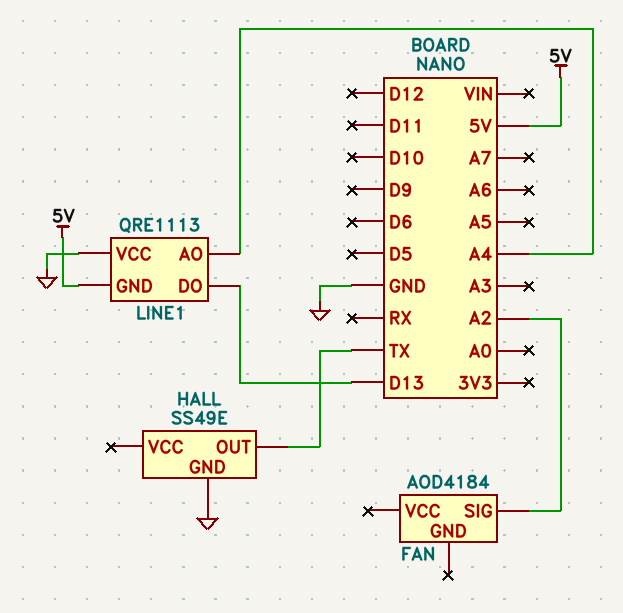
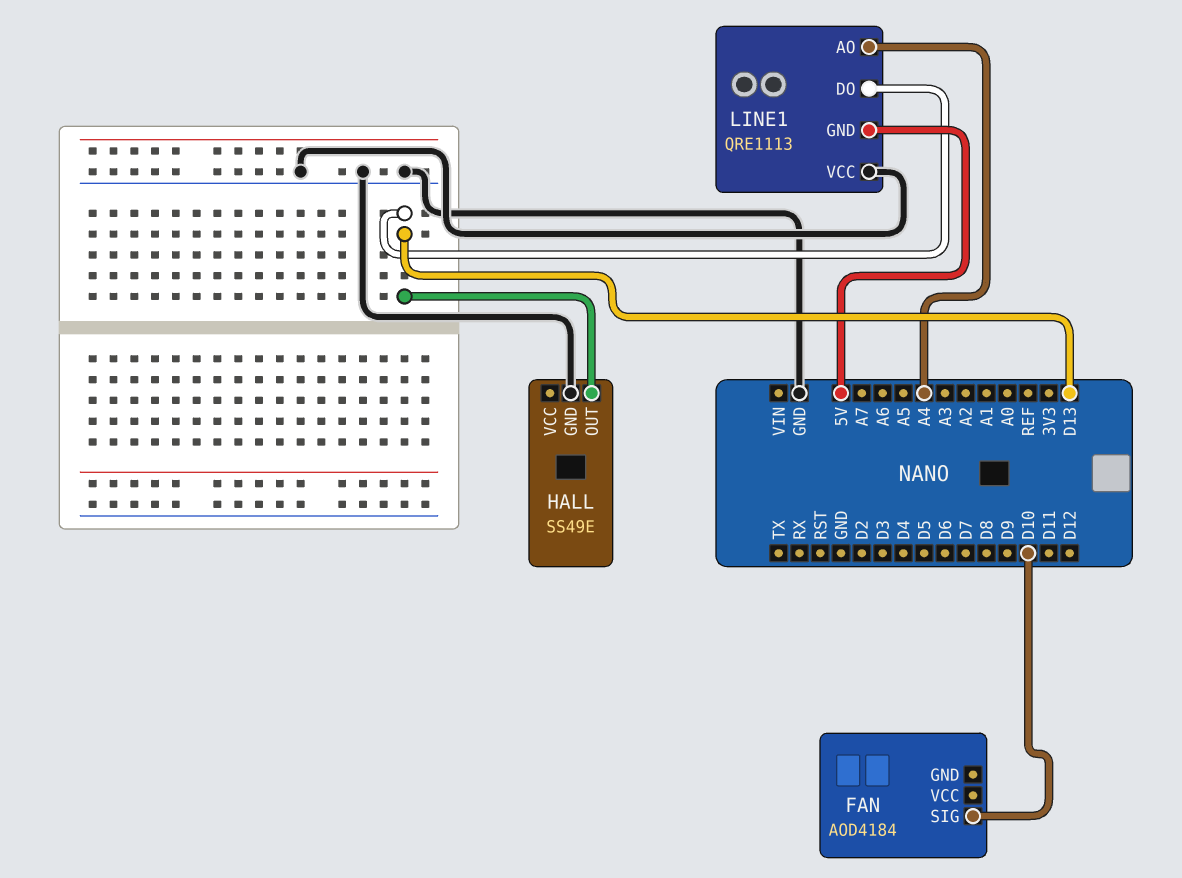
FAN pin SIG: A2 -> D10
HALL pin OUT: TX -> D13

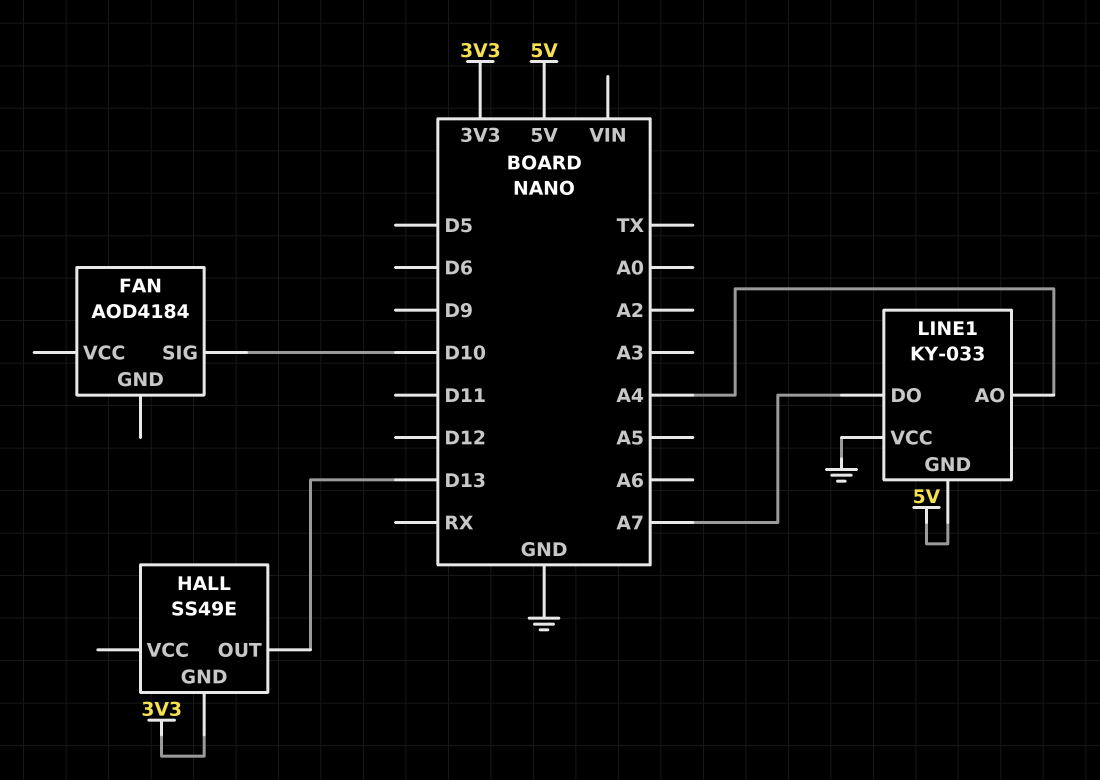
HALL pin GND: GND -> 3V3
LINE1: QRE1113 -> KY-033
LINE1 pin DO: D13 -> A7

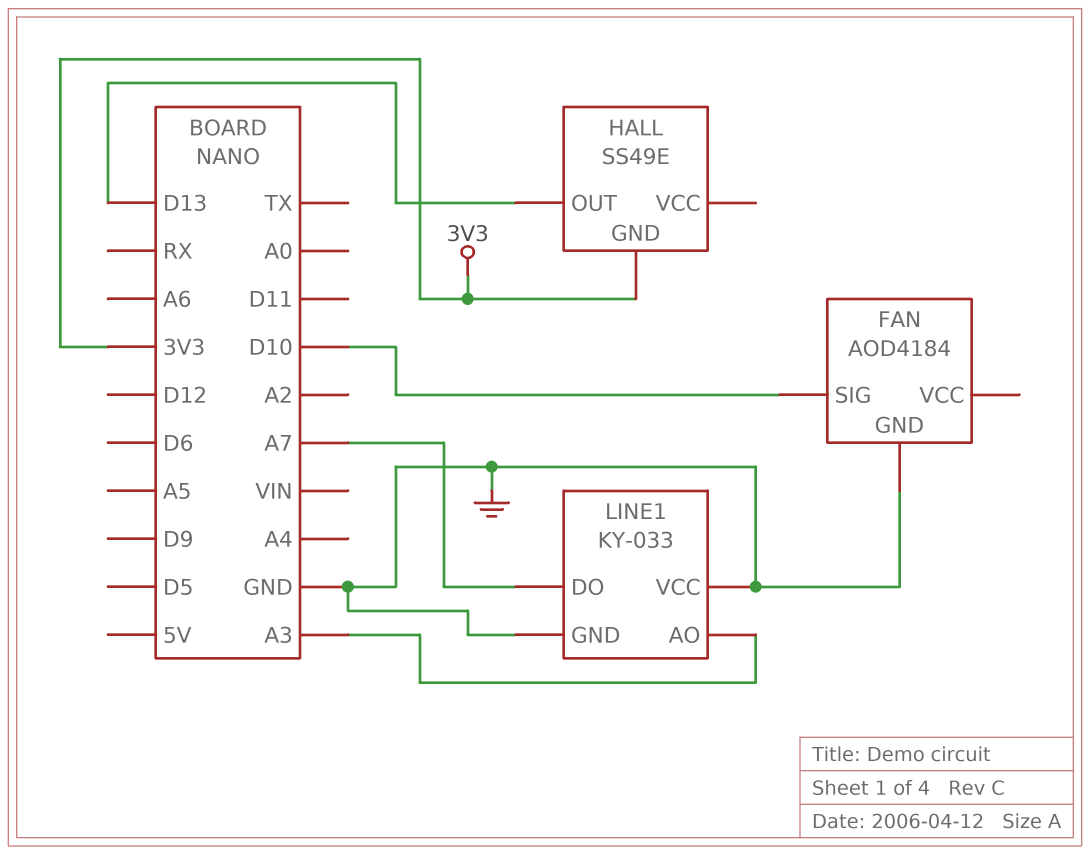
FAN pin GND: none -> GND
LINE1 pin AO: A4 -> A3
LINE1 pin GND: 5V -> GND

